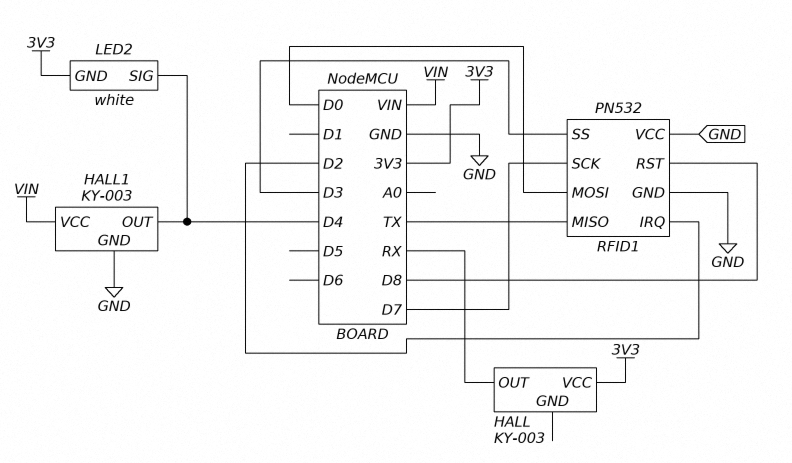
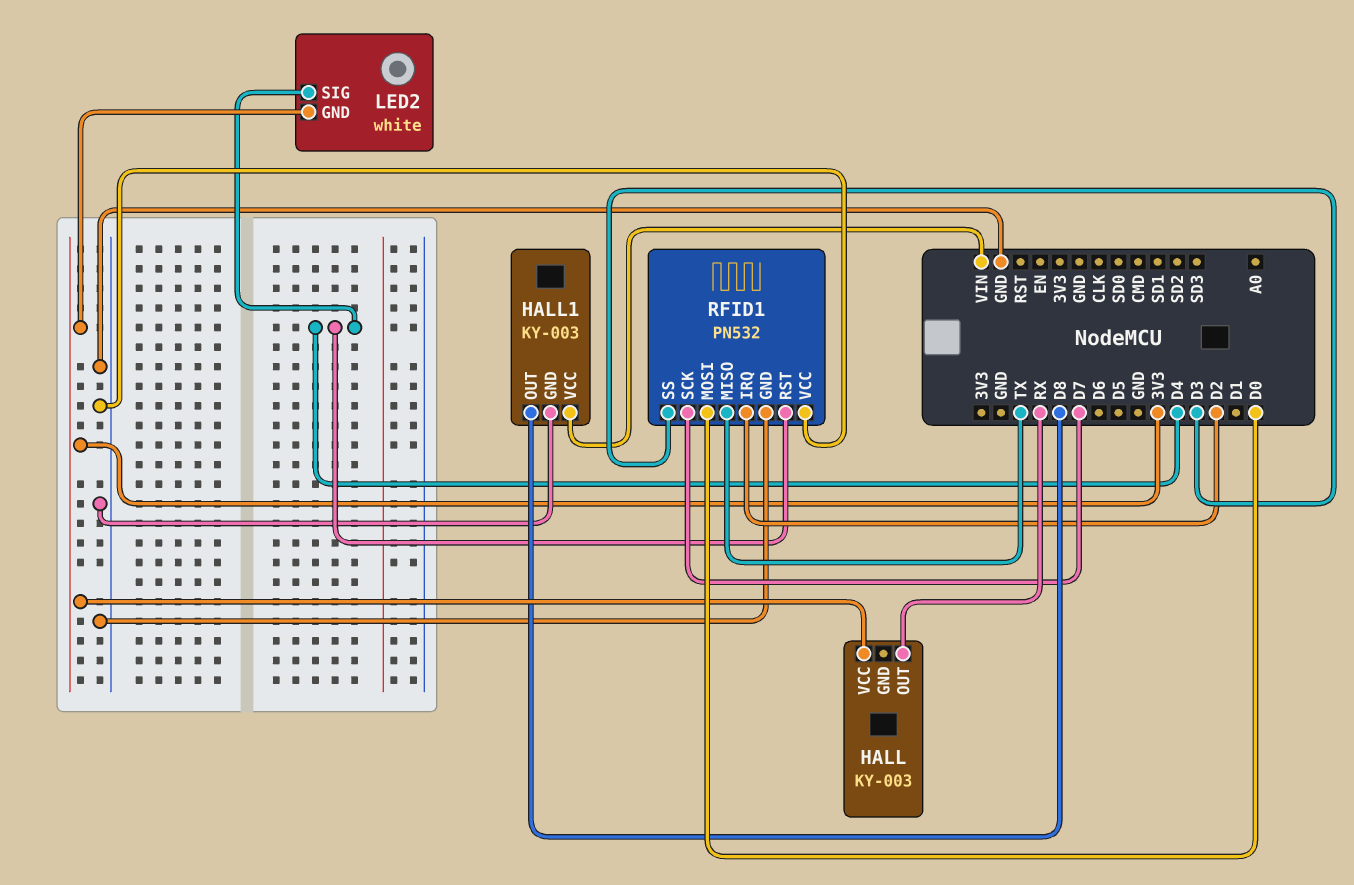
HALL1 pin OUT: D4 -> D8
RFID1 pin RST: D8 -> D4

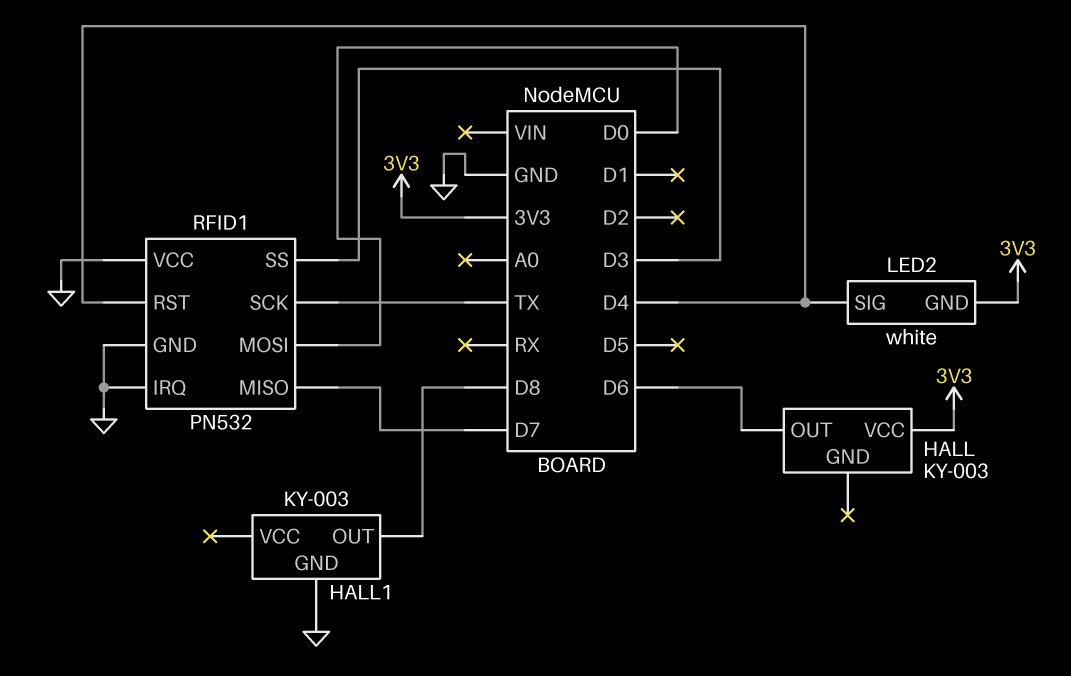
HALL pin OUT: RX -> D6
HALL1 pin VCC: VIN -> none
RFID1 pin IRQ: D2 -> GND
RFID1 pin MISO: TX -> D7
RFID1 pin SCK: D7 -> TX

